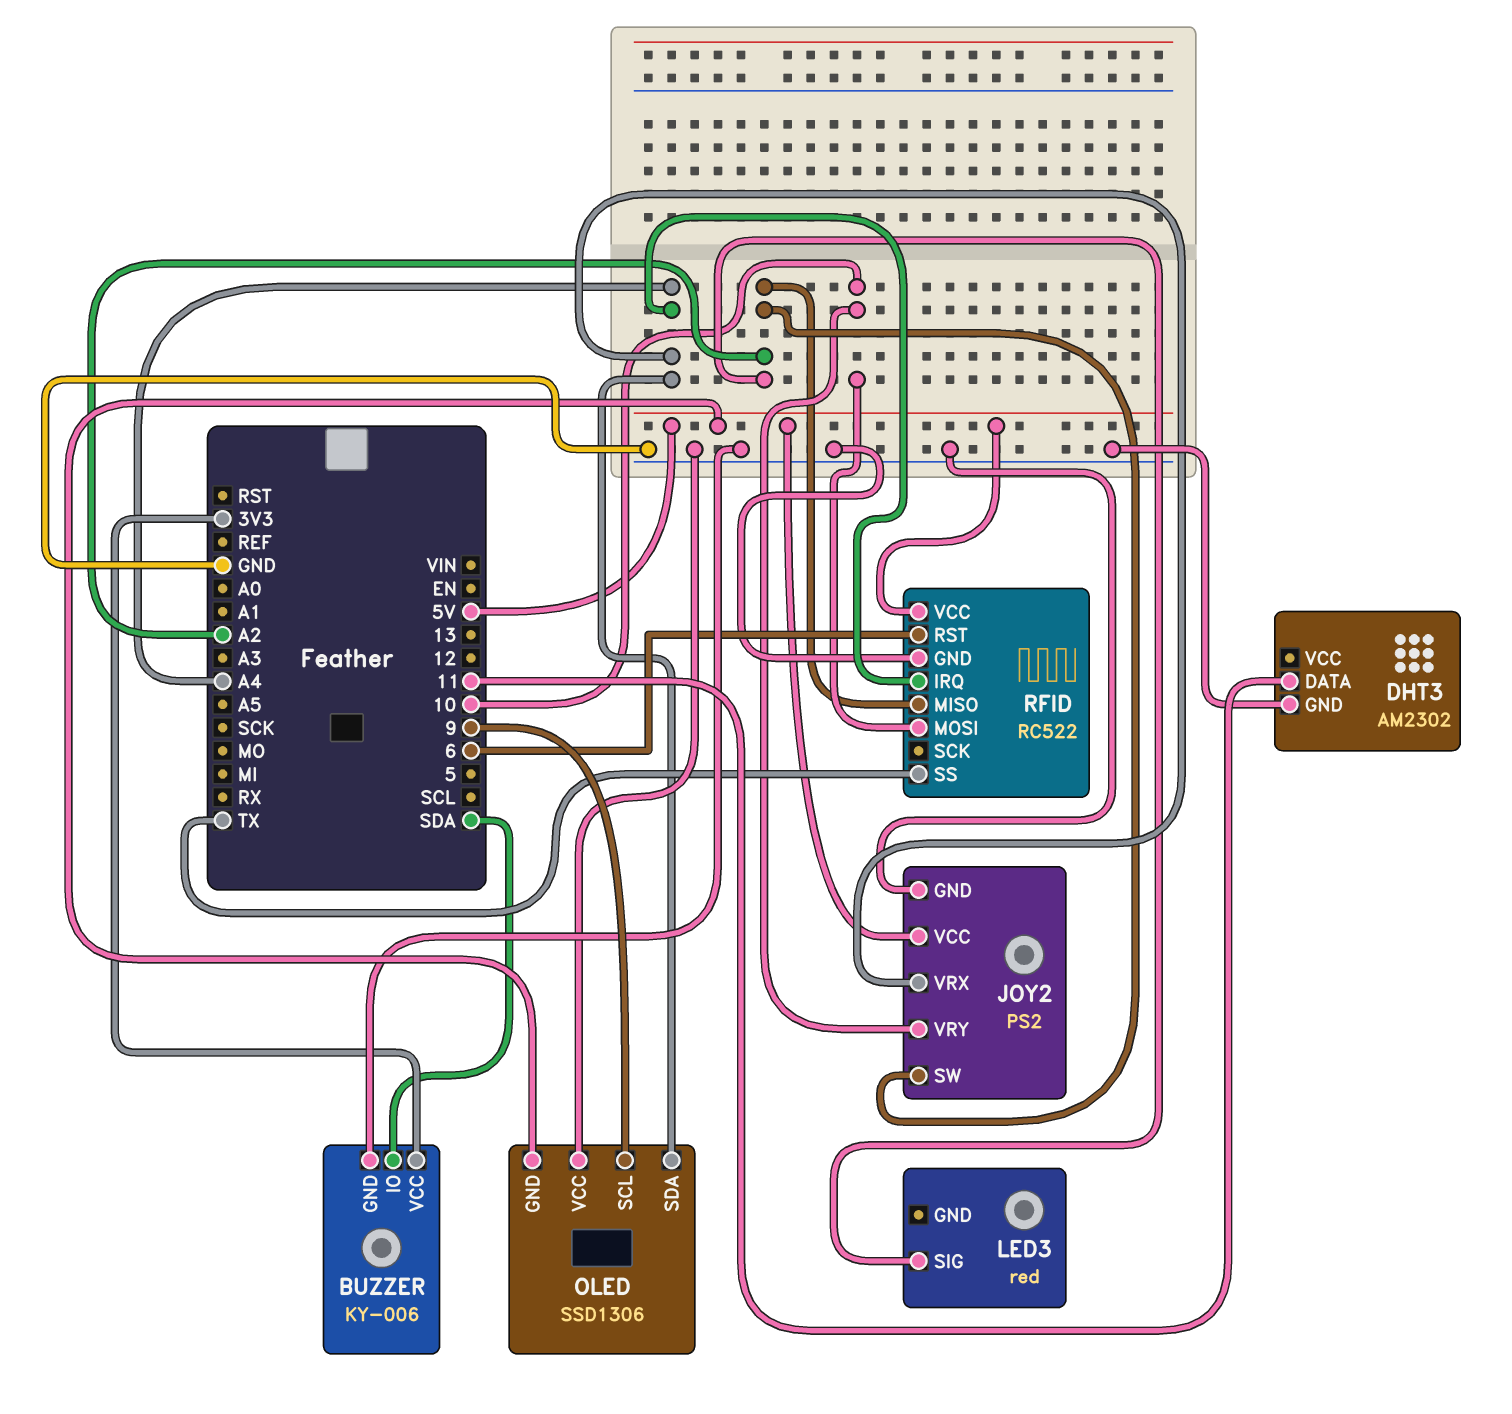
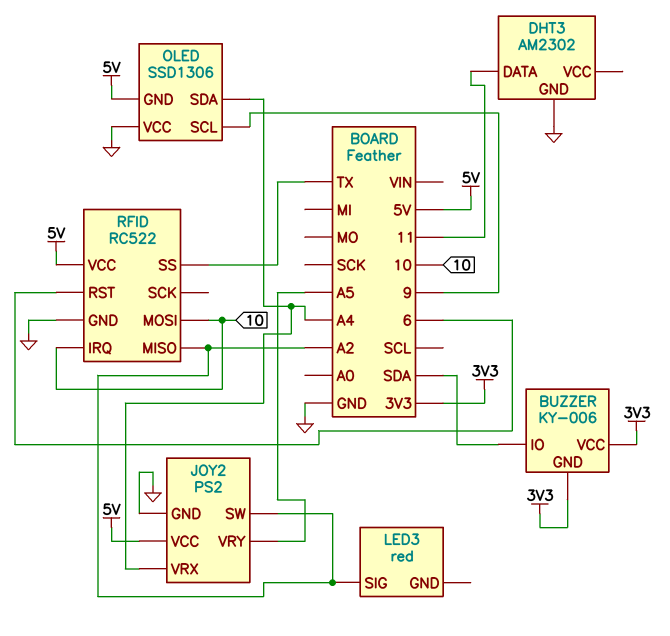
BUZZER pin GND: GND -> 3V3
JOY2 pin VRY: 10 -> A5
RFID pin IRQ: A4 -> 10

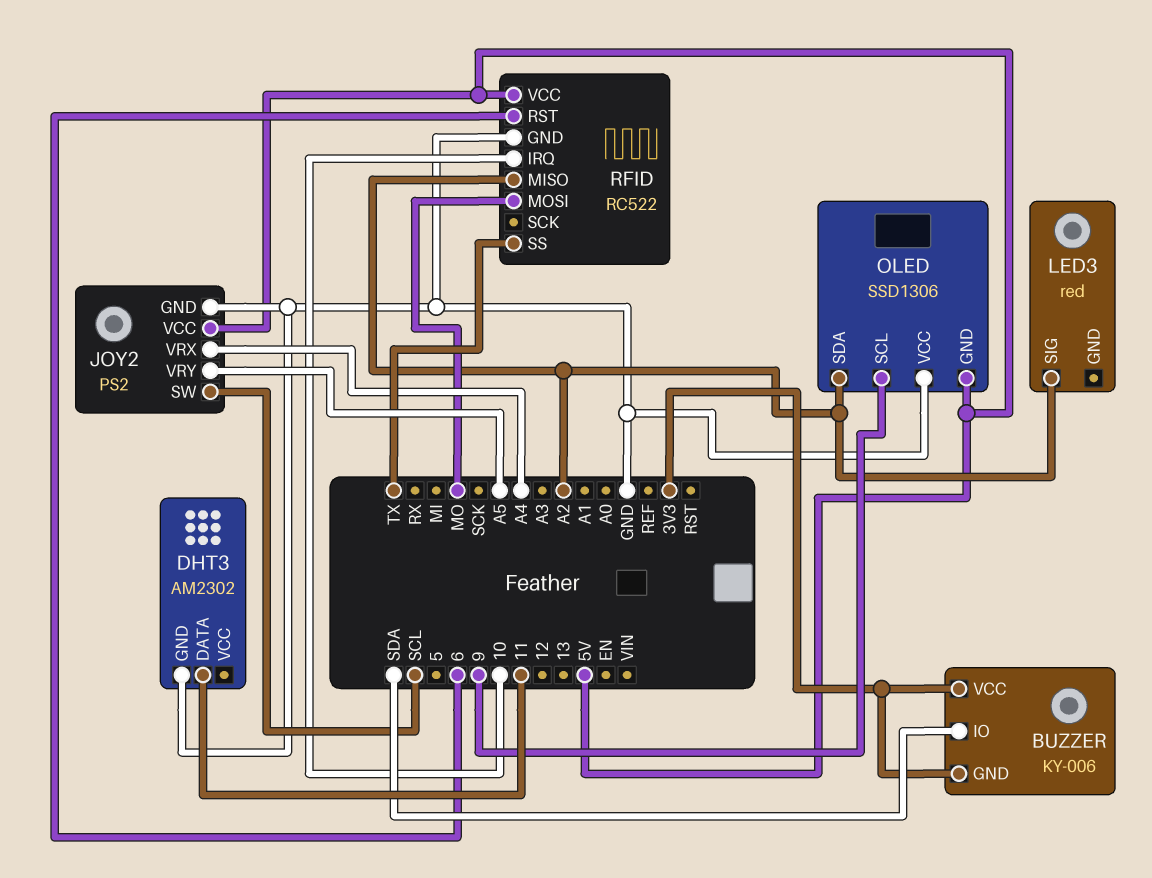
JOY2 pin SW: A2 -> SCL
OLED pin SDA: A4 -> A2
RFID pin MOSI: 10 -> MO

